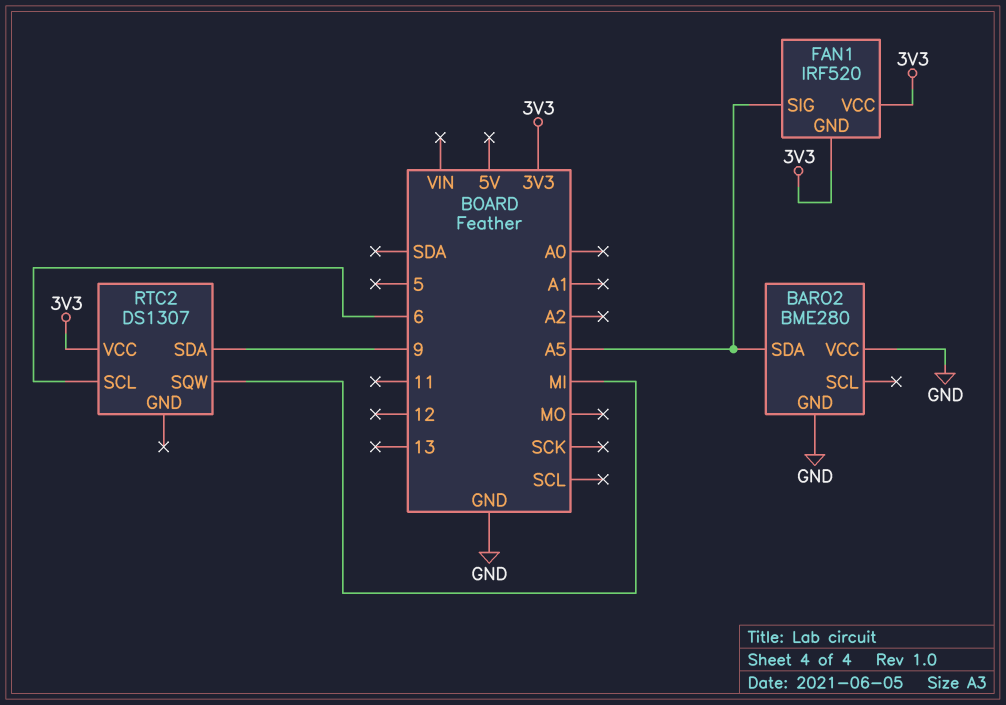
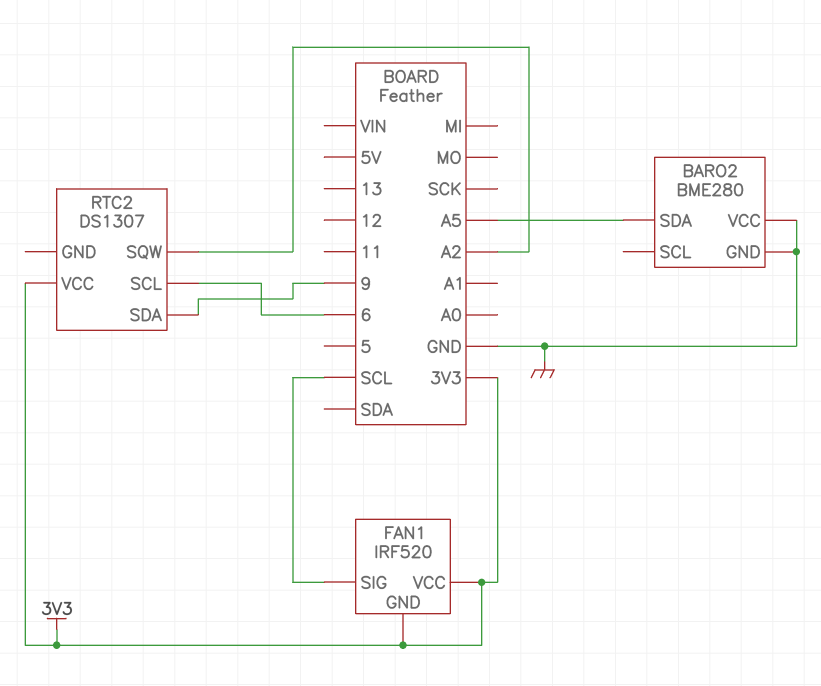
FAN1 pin SIG: A5 -> SCL
RTC2 pin SQW: MI -> A2

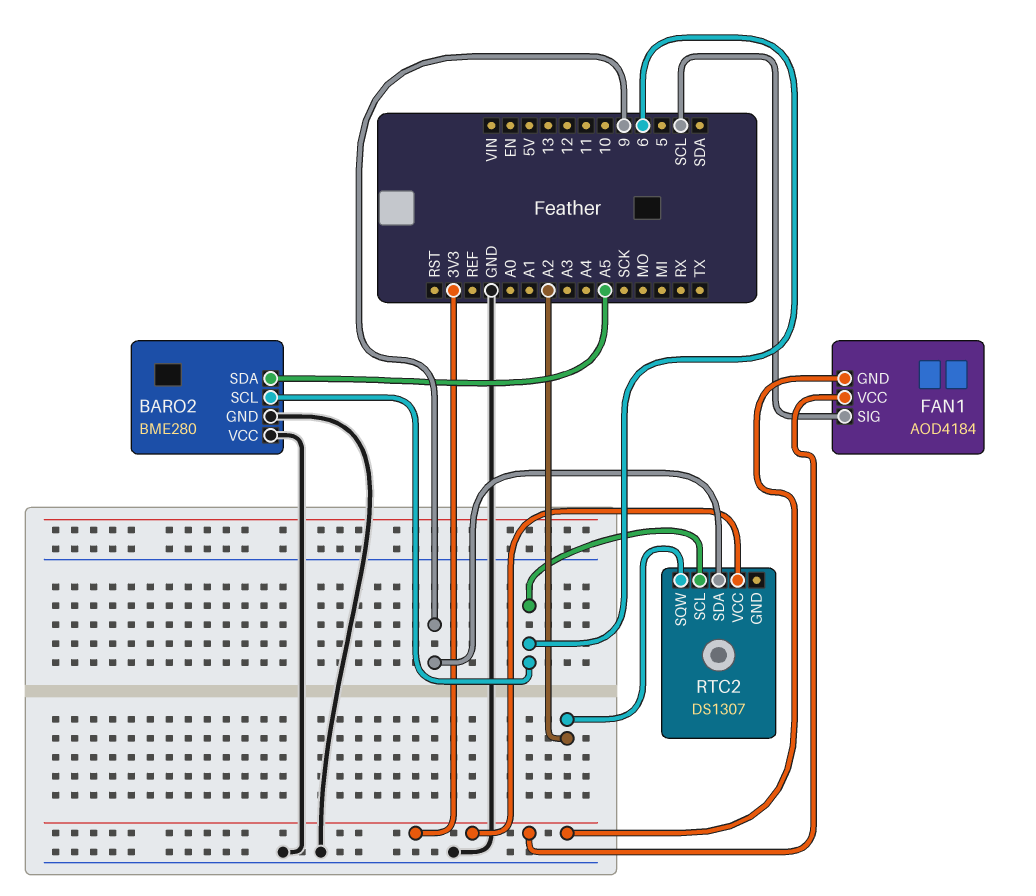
BARO2 pin SCL: none -> 6
FAN1: IRF520 -> AOD4184

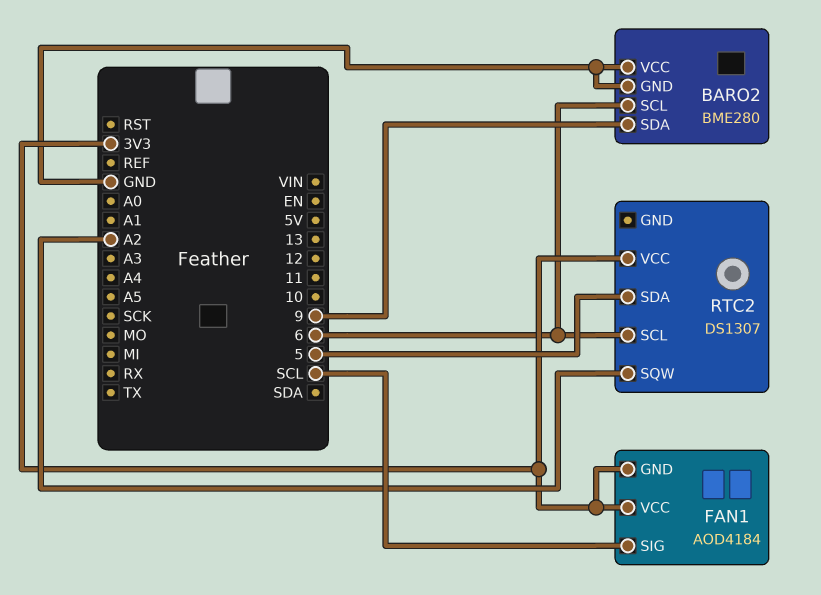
BARO2 pin SDA: A5 -> 9
RTC2 pin SDA: 9 -> 5

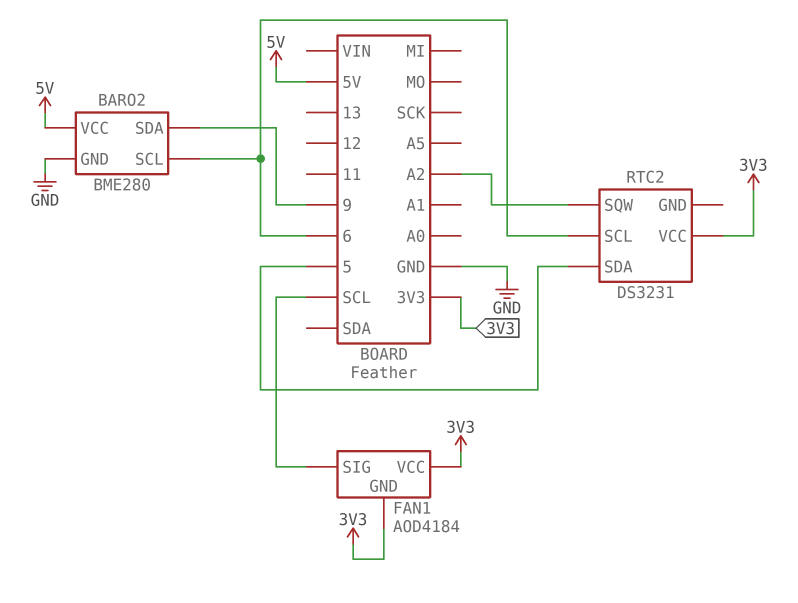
BARO2 pin VCC: GND -> 5V
RTC2: DS1307 -> DS3231

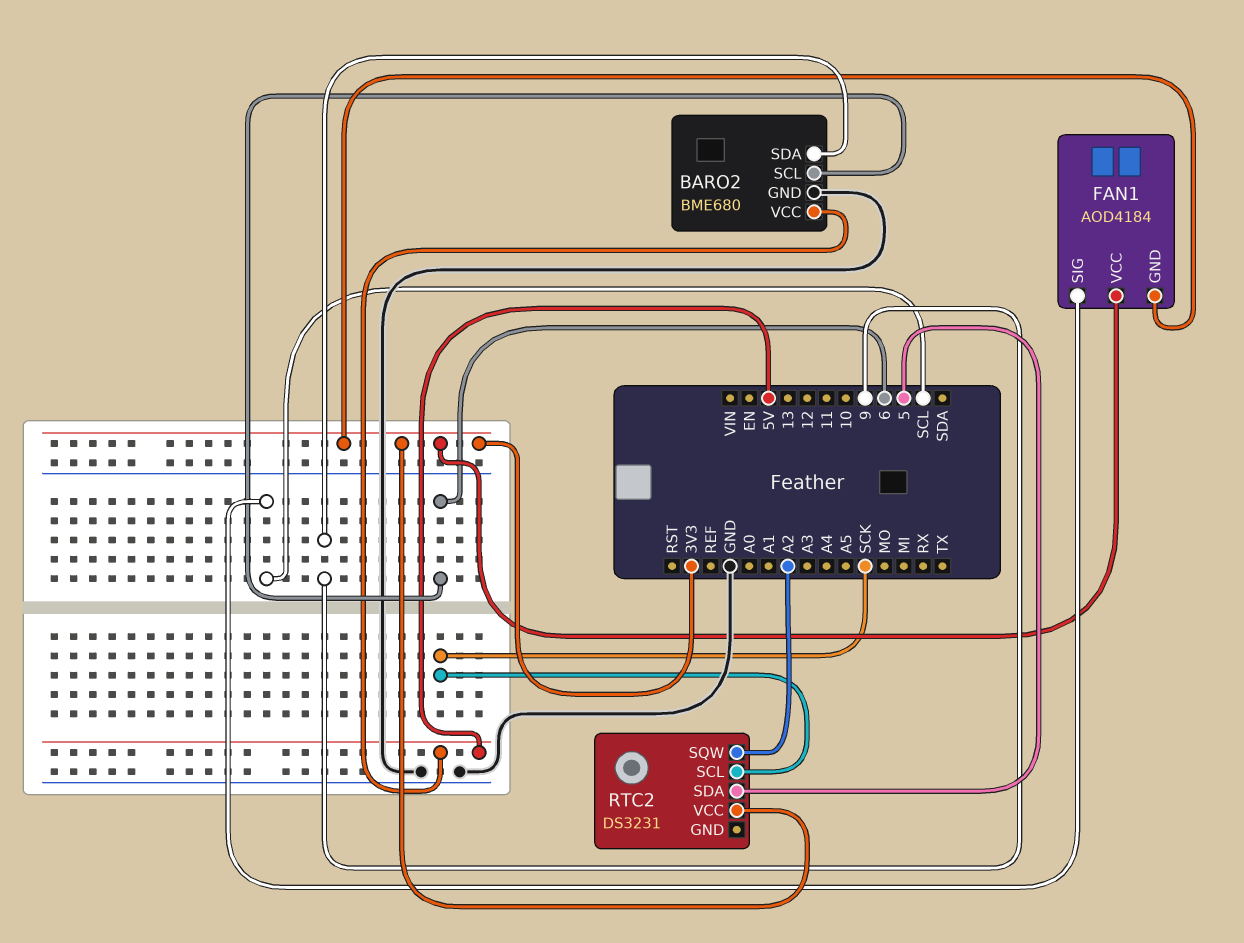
BARO2: BME280 -> BME680
RTC2 pin SCL: 6 -> SCK

